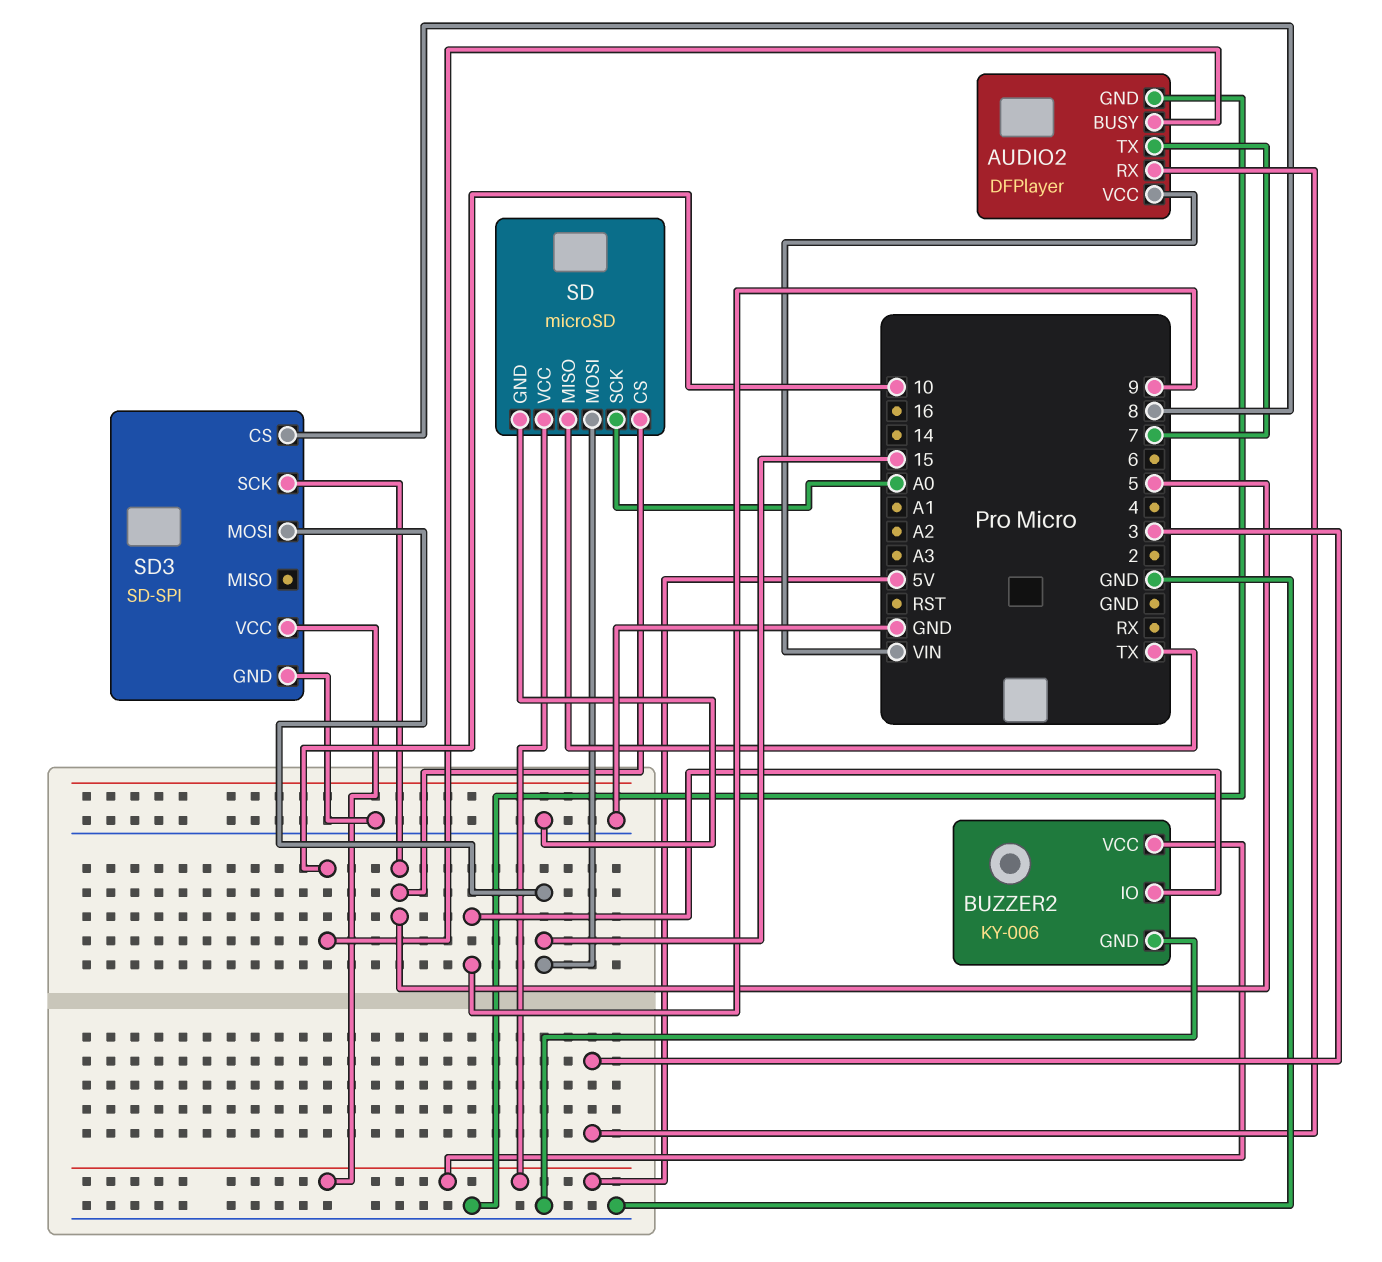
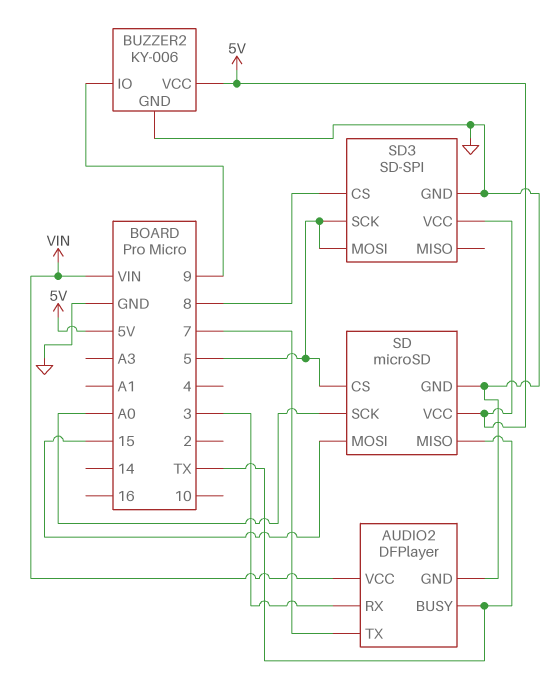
AUDIO2 pin BUSY: 10 -> TX
SD3 pin MOSI: 15 -> 5

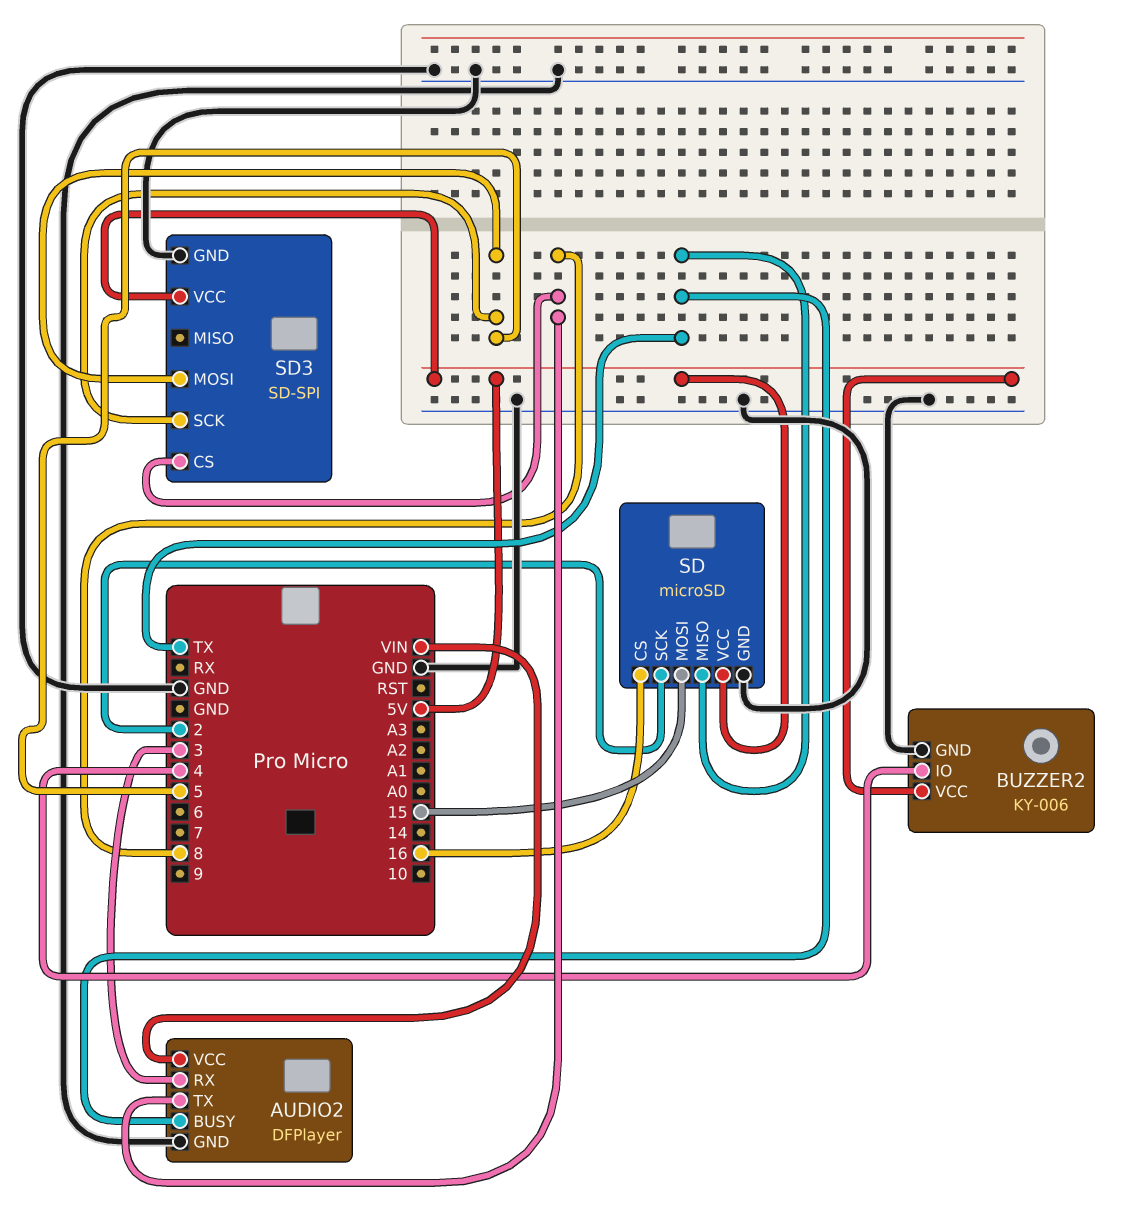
AUDIO2 pin TX: 7 -> 8
BUZZER2 pin IO: 9 -> 4
SD pin CS: 5 -> 16
SD pin SCK: A0 -> 2

